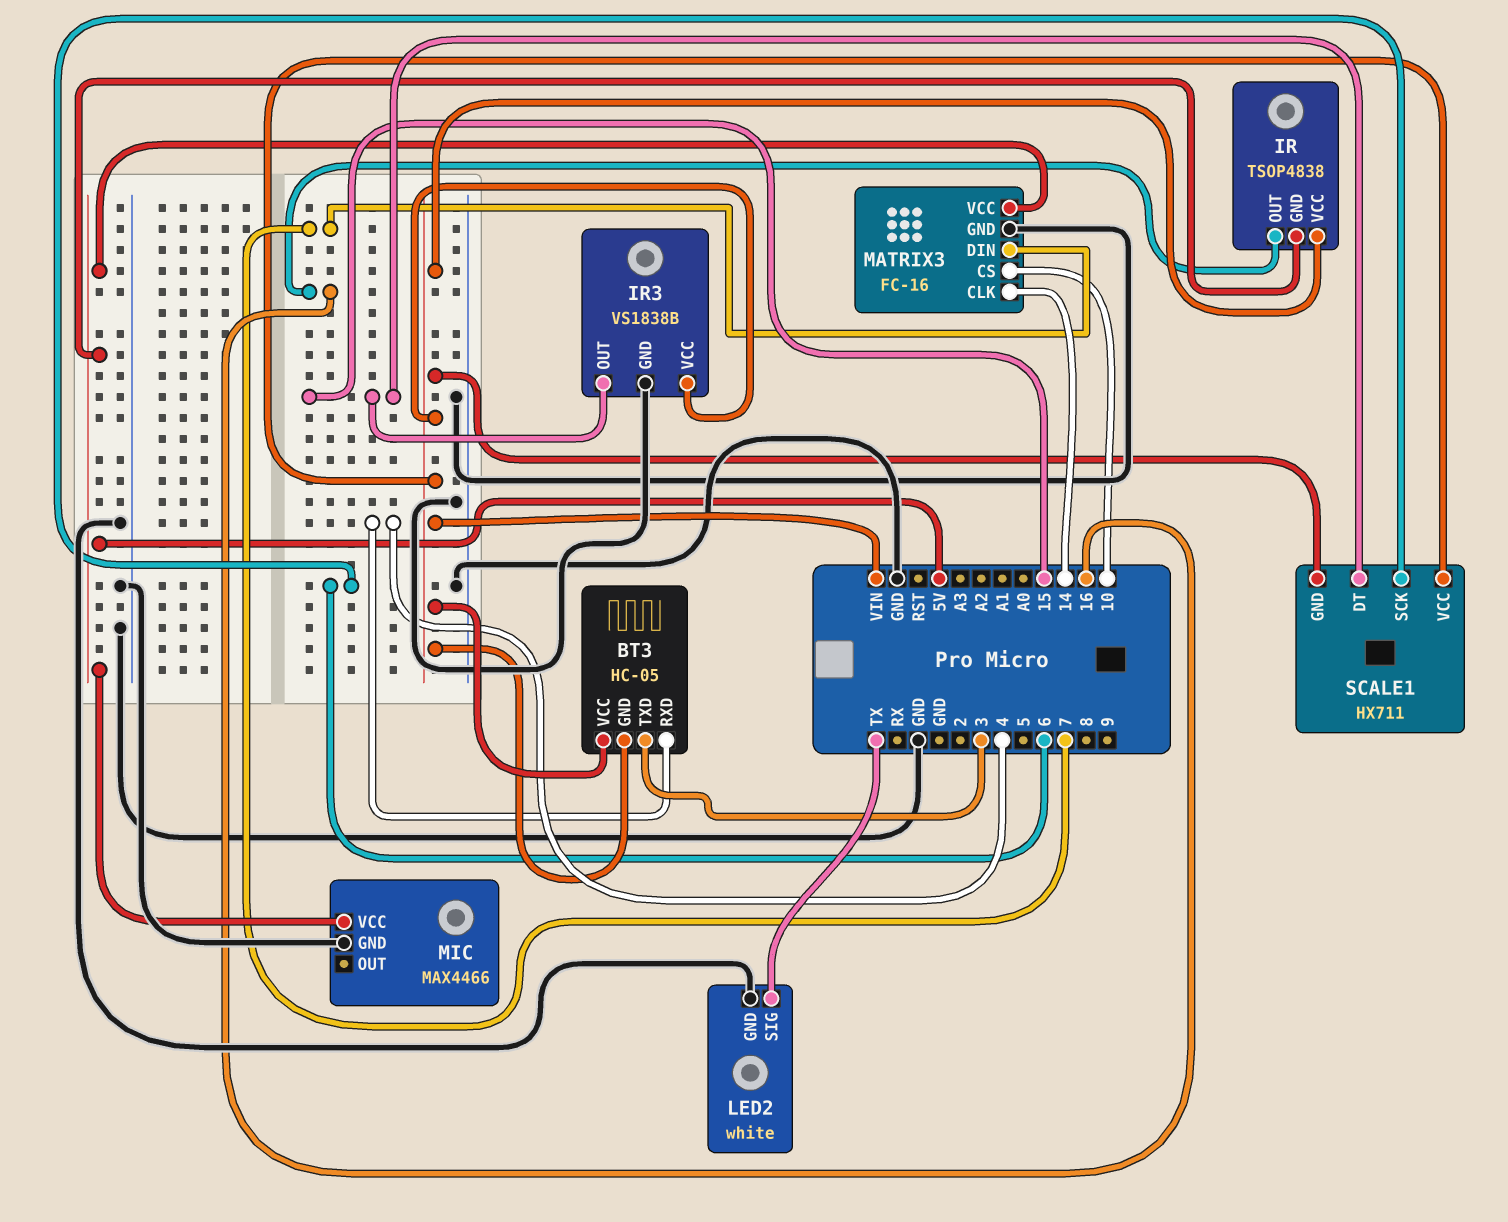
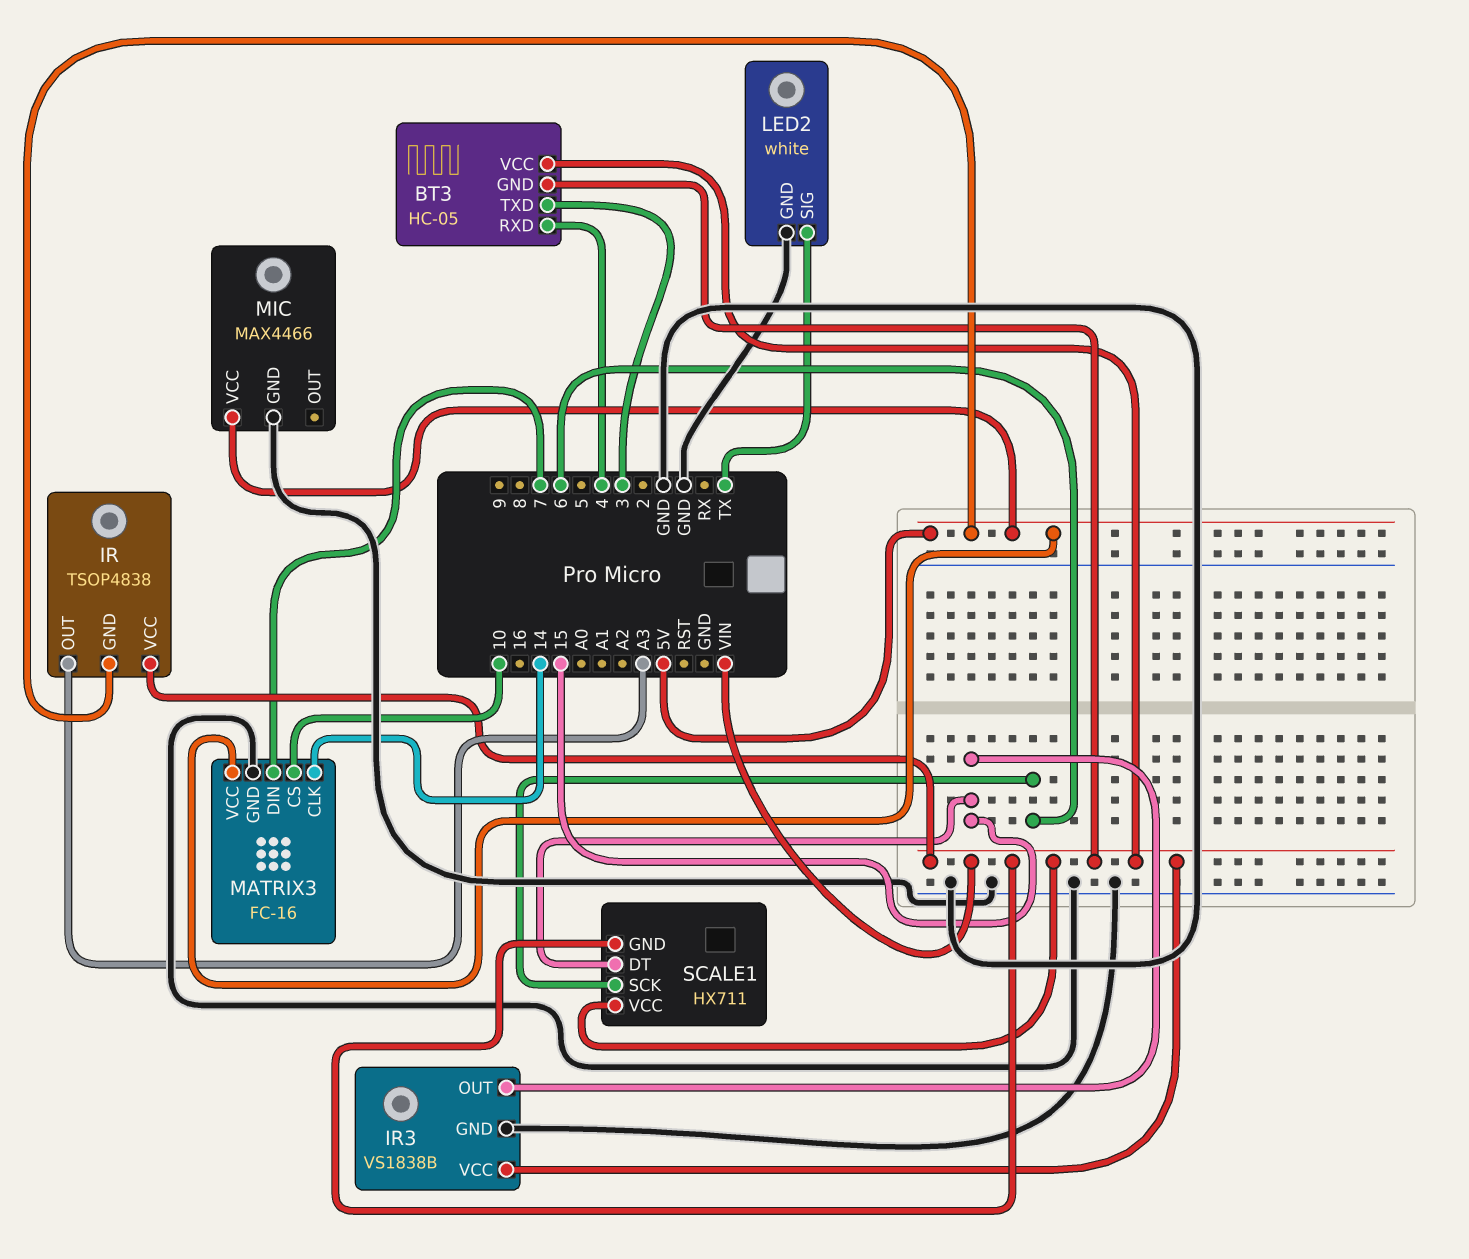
IR pin OUT: 16 -> A3

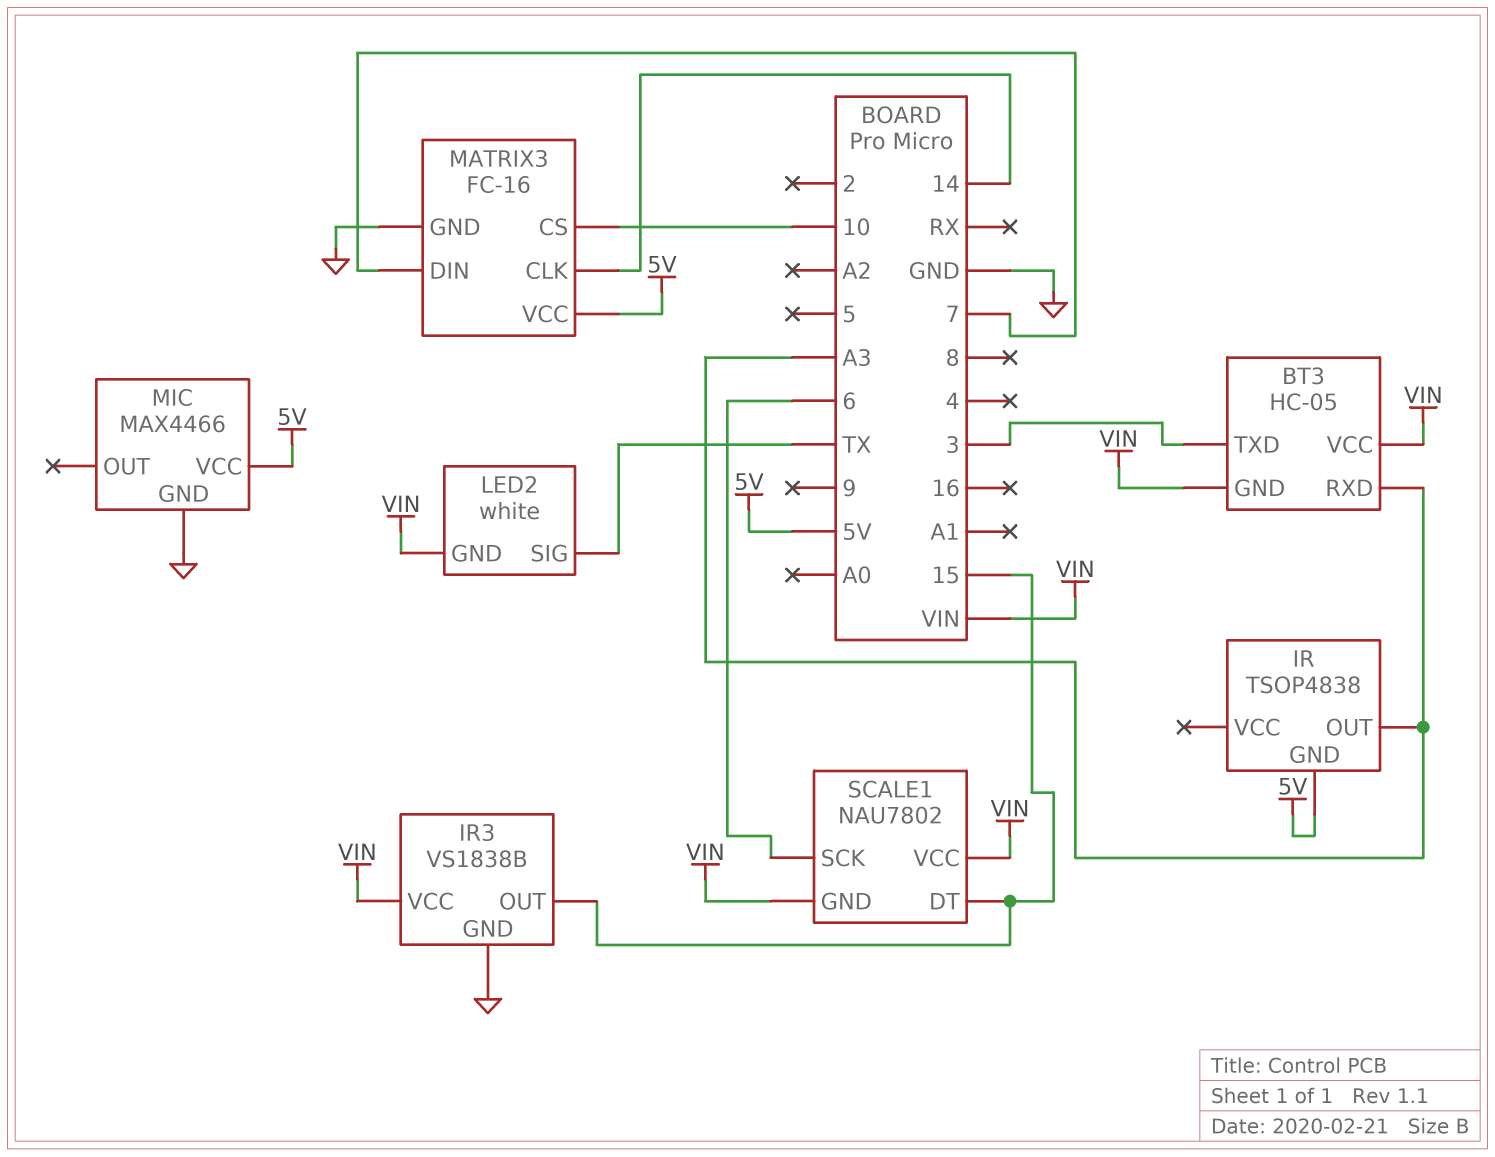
BT3 pin RXD: 4 -> A3
IR pin VCC: VIN -> none
LED2 pin GND: GND -> VIN
SCALE1: HX711 -> NAU7802

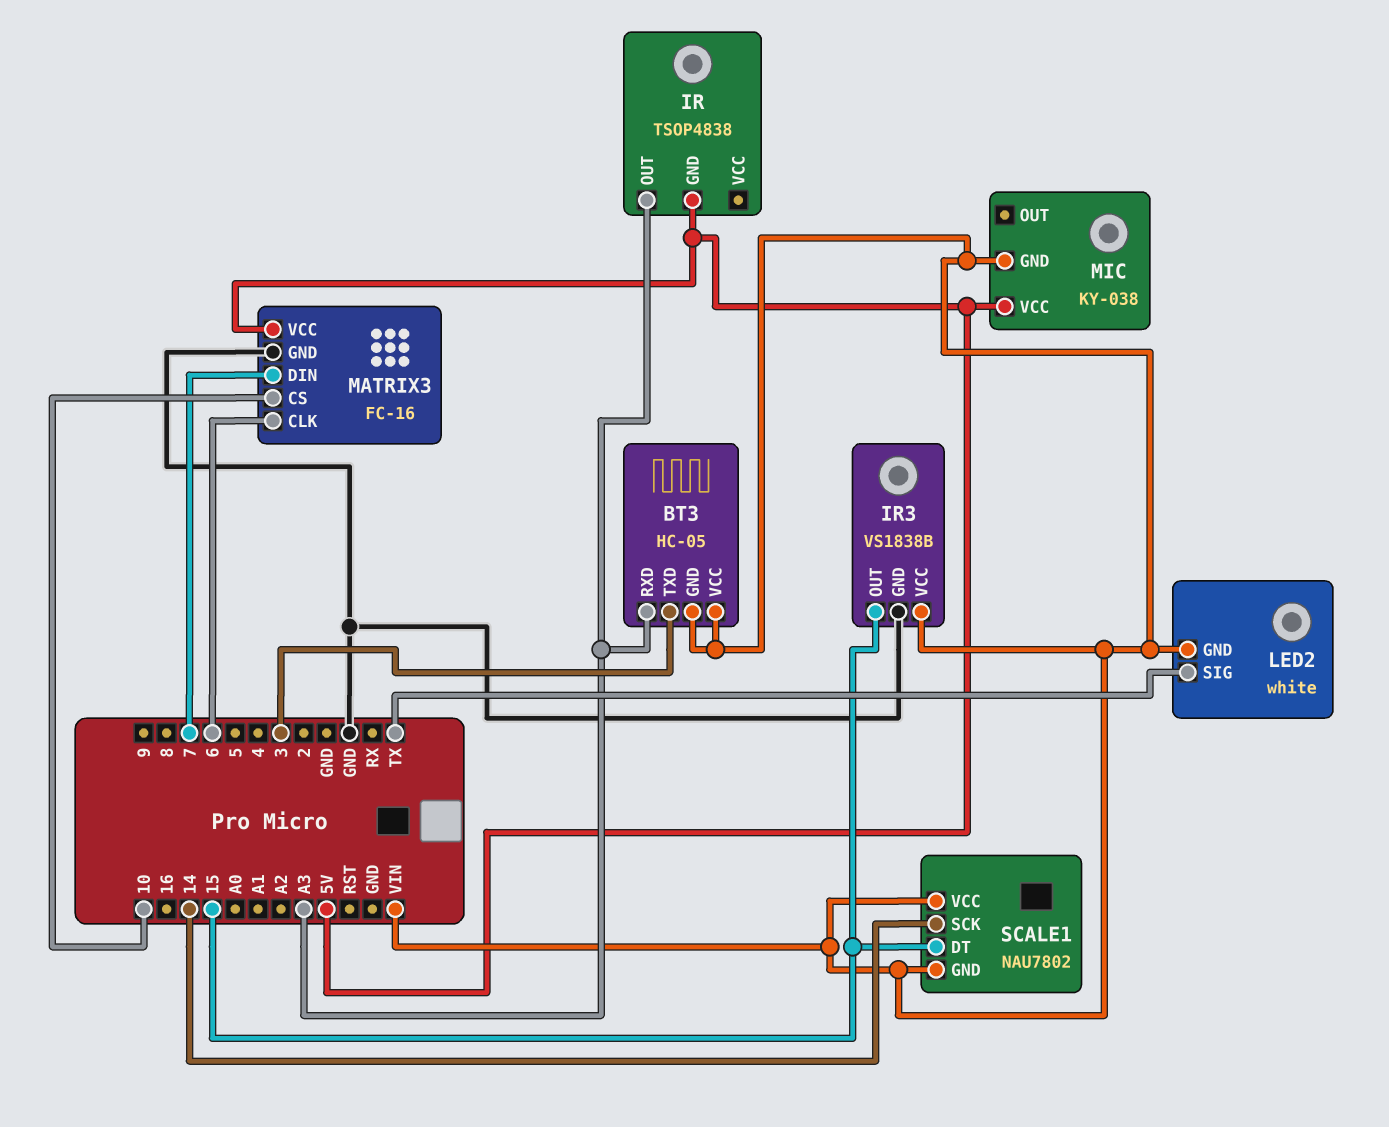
MATRIX3 pin CLK: 14 -> 6
MIC: MAX4466 -> KY-038
MIC pin GND: GND -> VIN
SCALE1 pin SCK: 6 -> 14

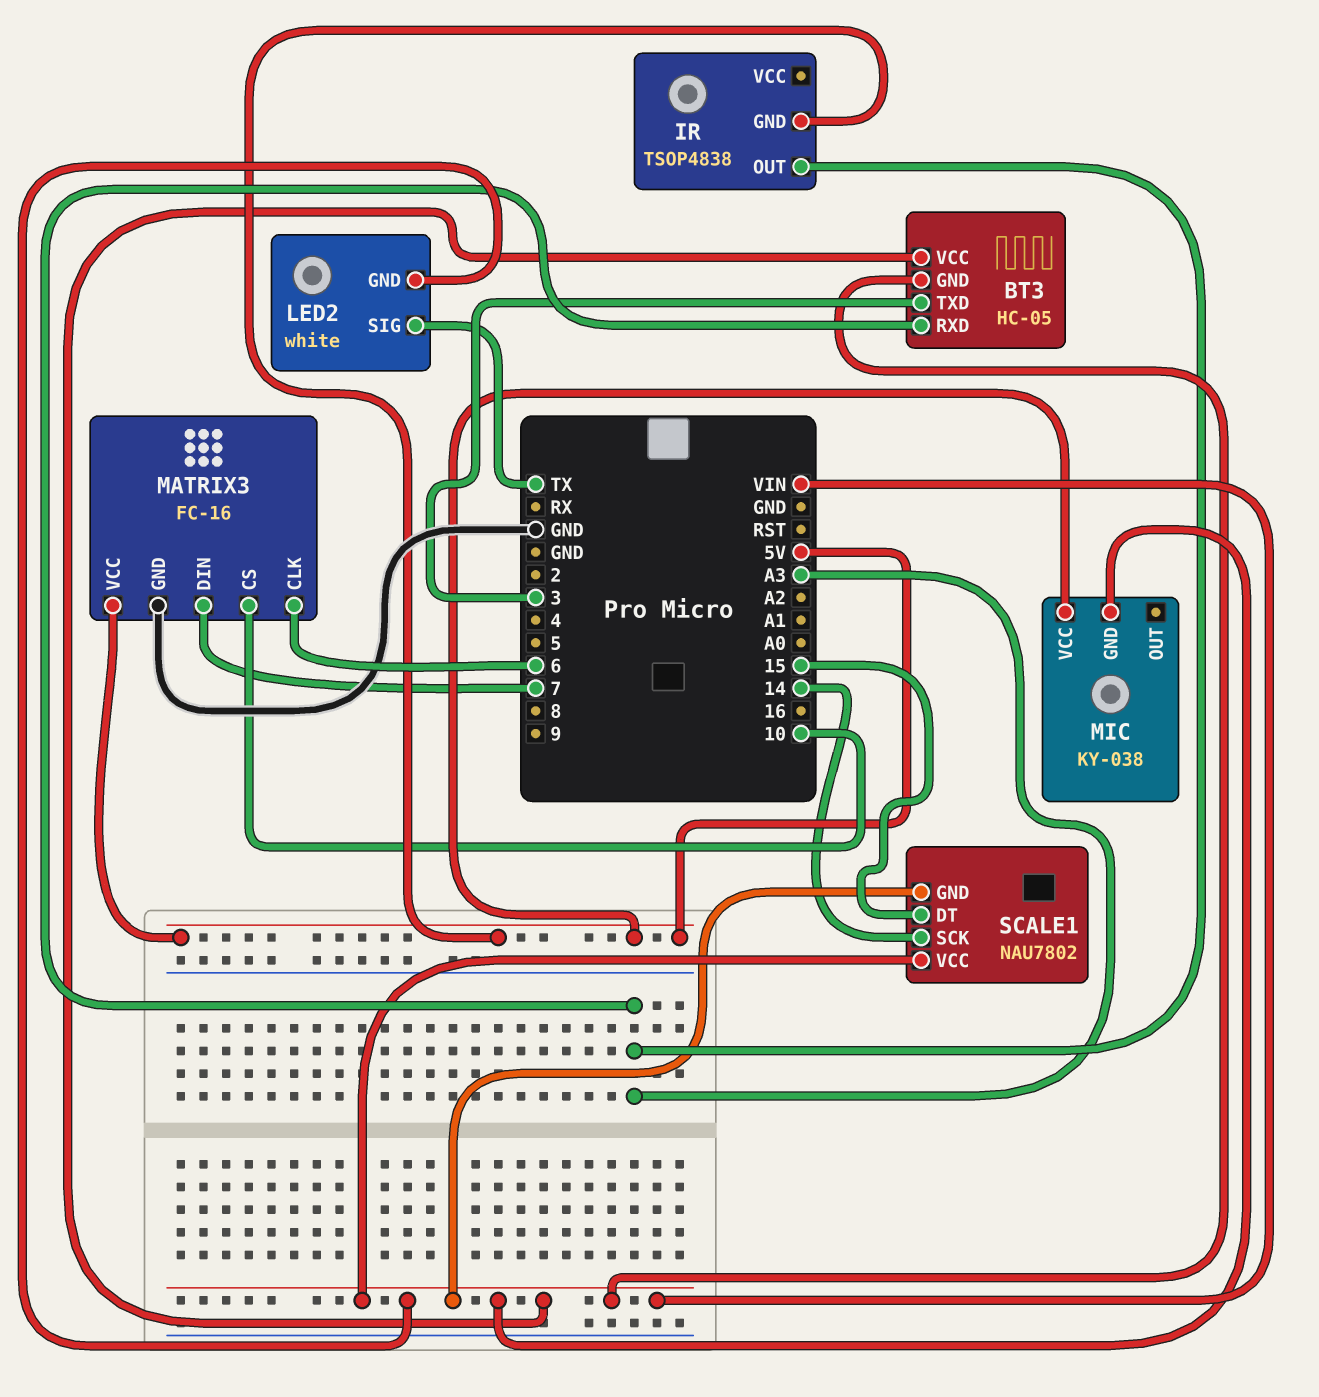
IR3: VS1838B -> none
IR3 pin GND: GND -> none
IR3 pin OUT: 15 -> none
IR3 pin VCC: VIN -> none

